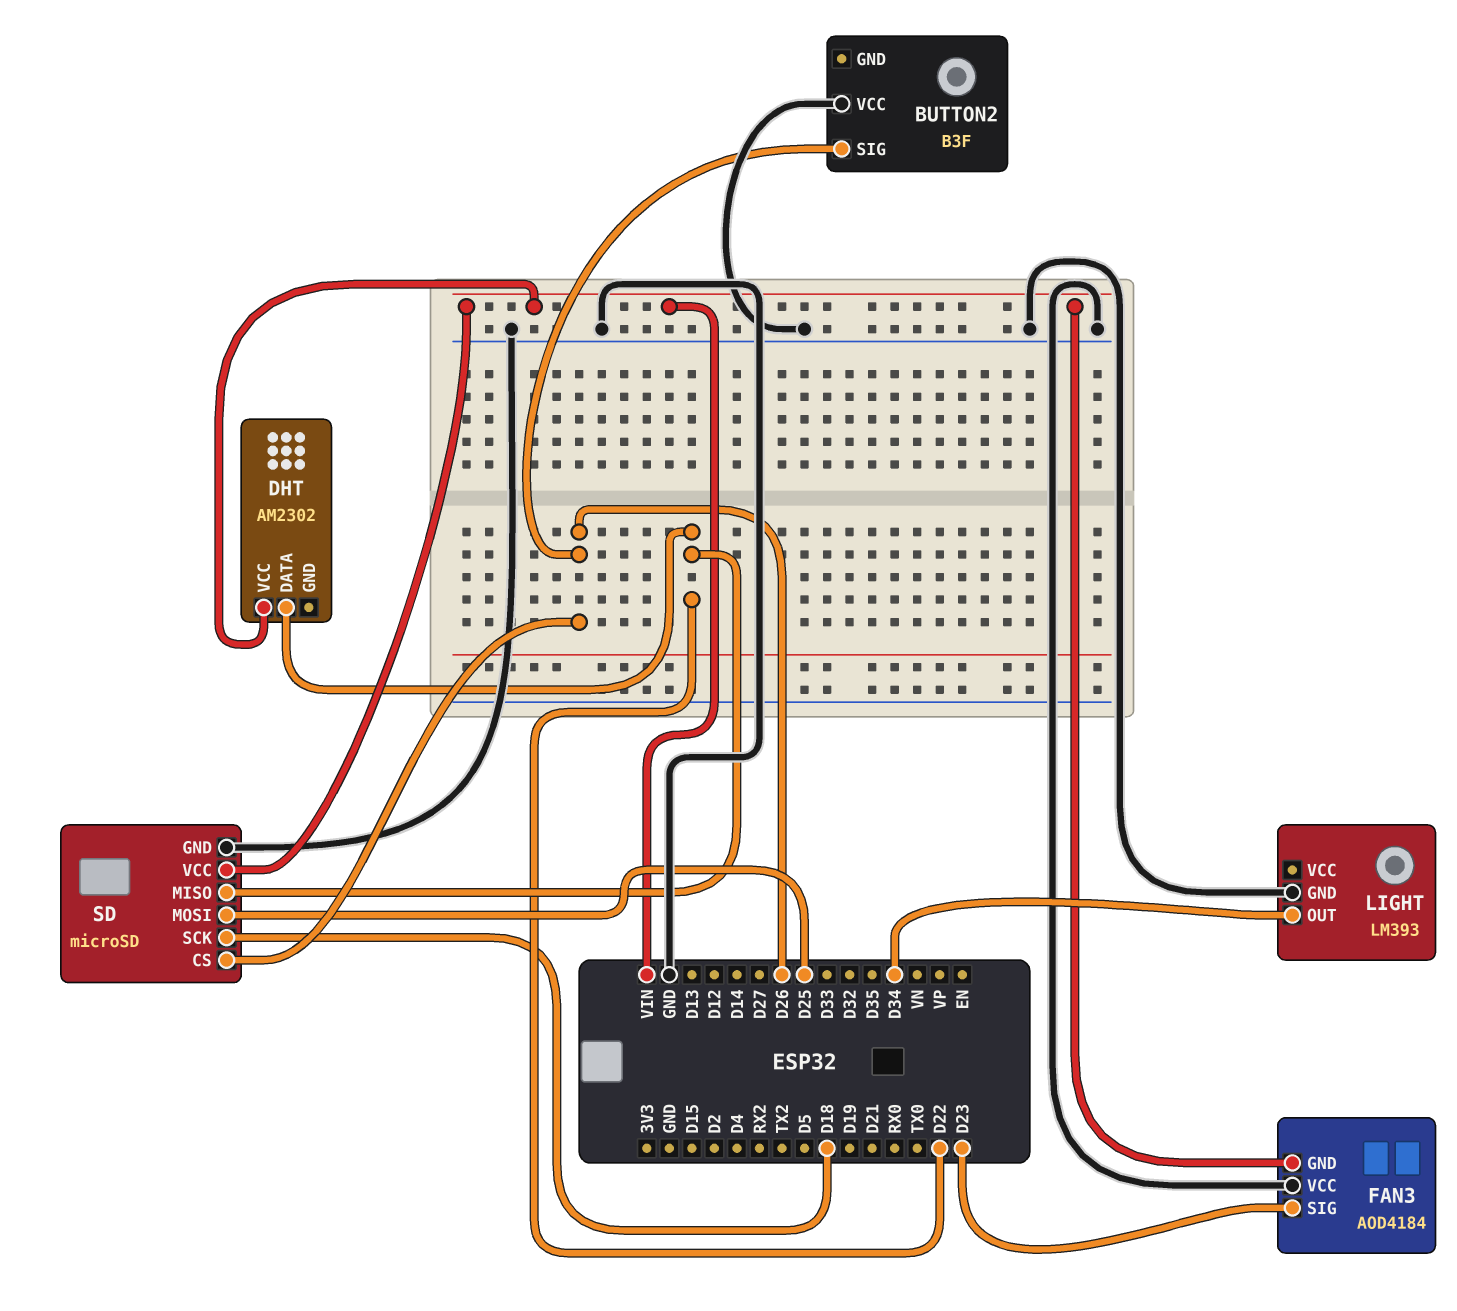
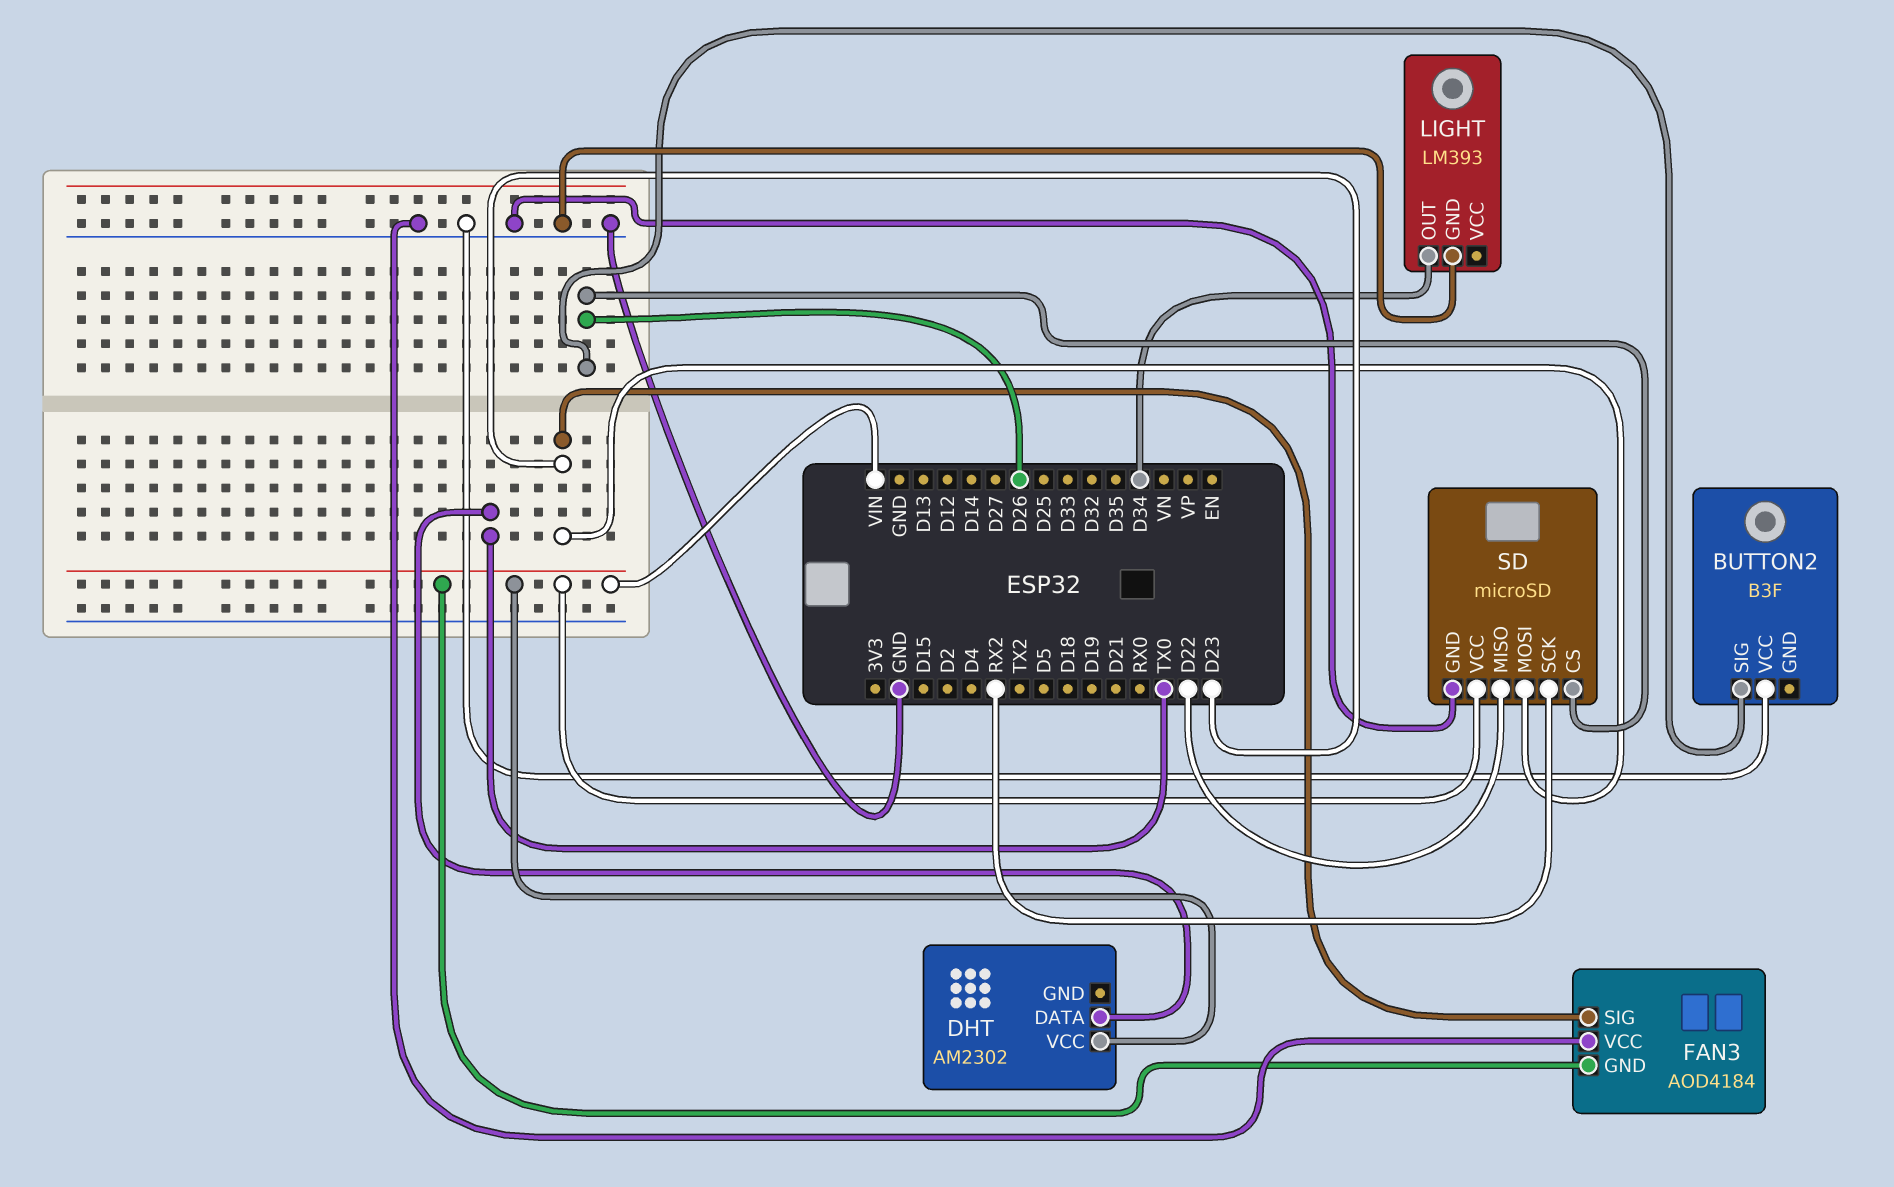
DHT pin DATA: D22 -> TX0
SD pin MOSI: D25 -> D23
SD pin SCK: D18 -> RX2

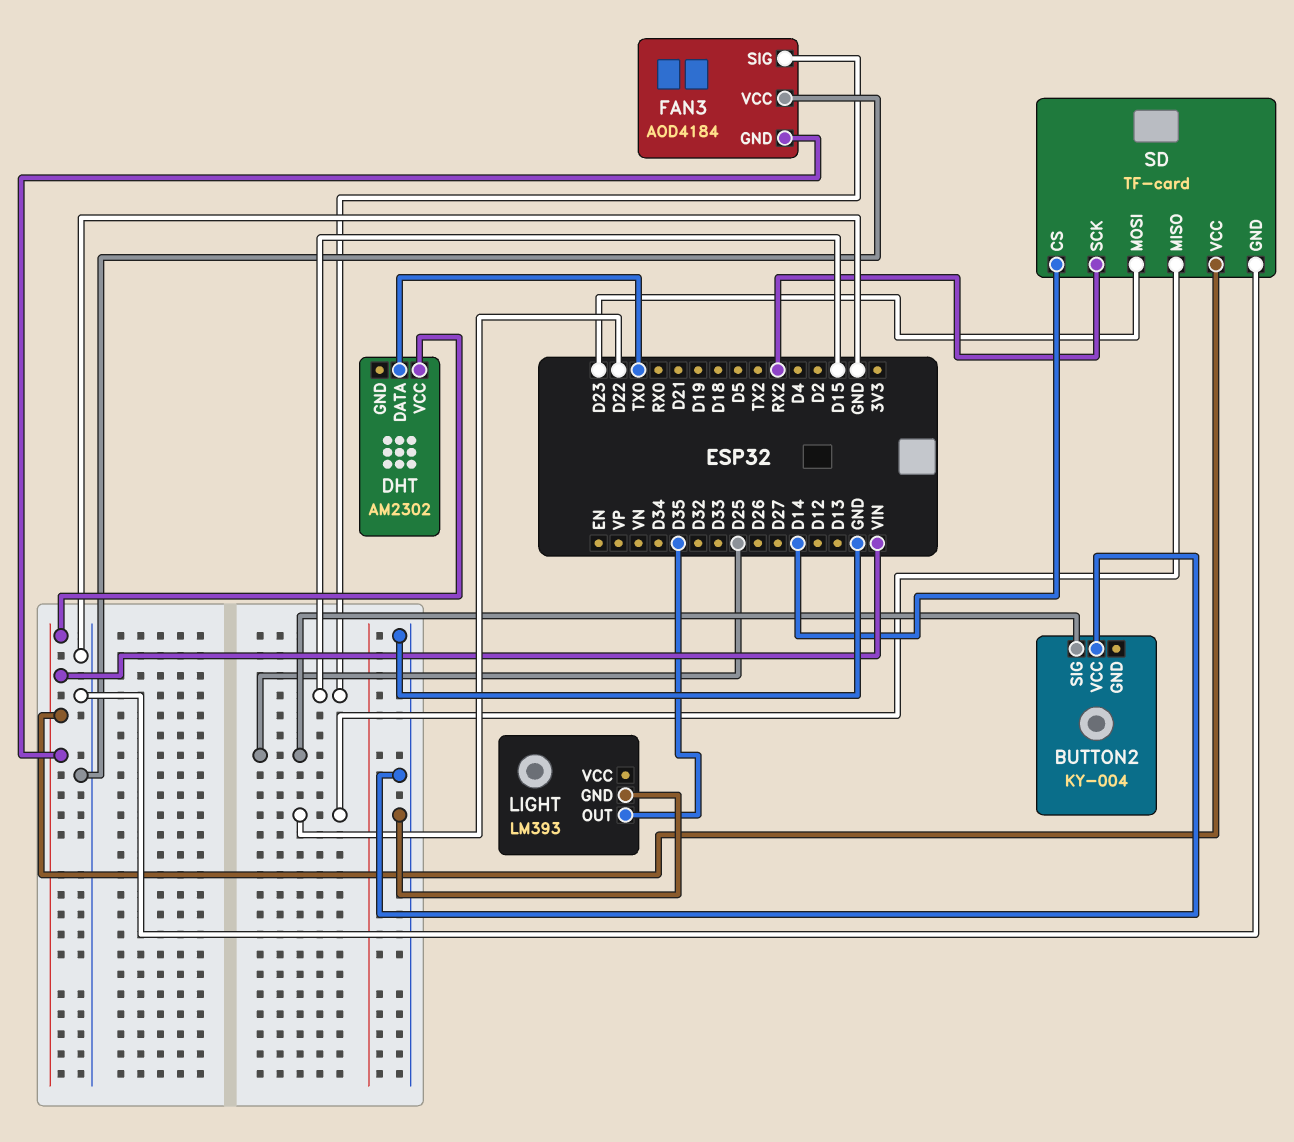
BUTTON2: B3F -> KY-004
BUTTON2 pin SIG: D26 -> D25
FAN3 pin SIG: D23 -> D15
LIGHT pin OUT: D34 -> D35
SD: microSD -> TF-card
SD pin CS: D26 -> D14

